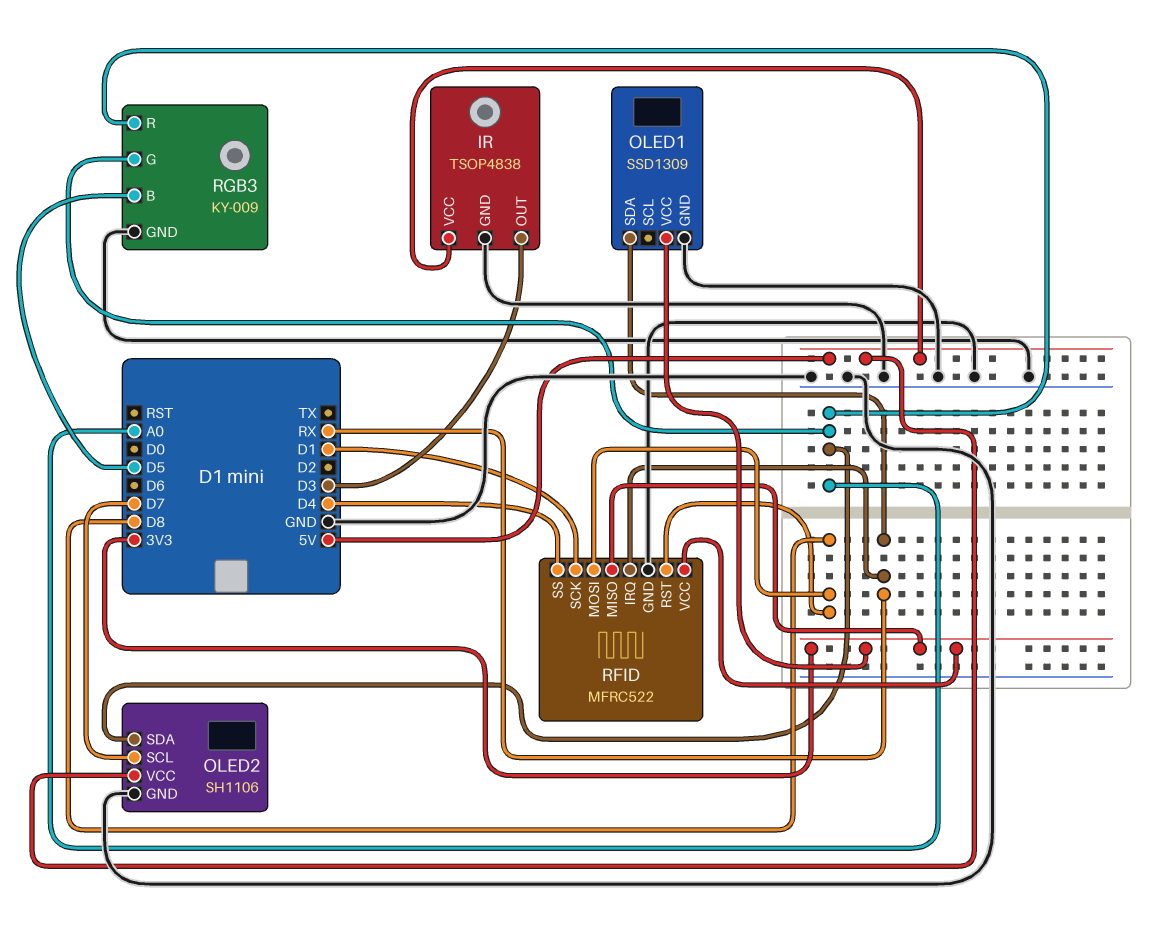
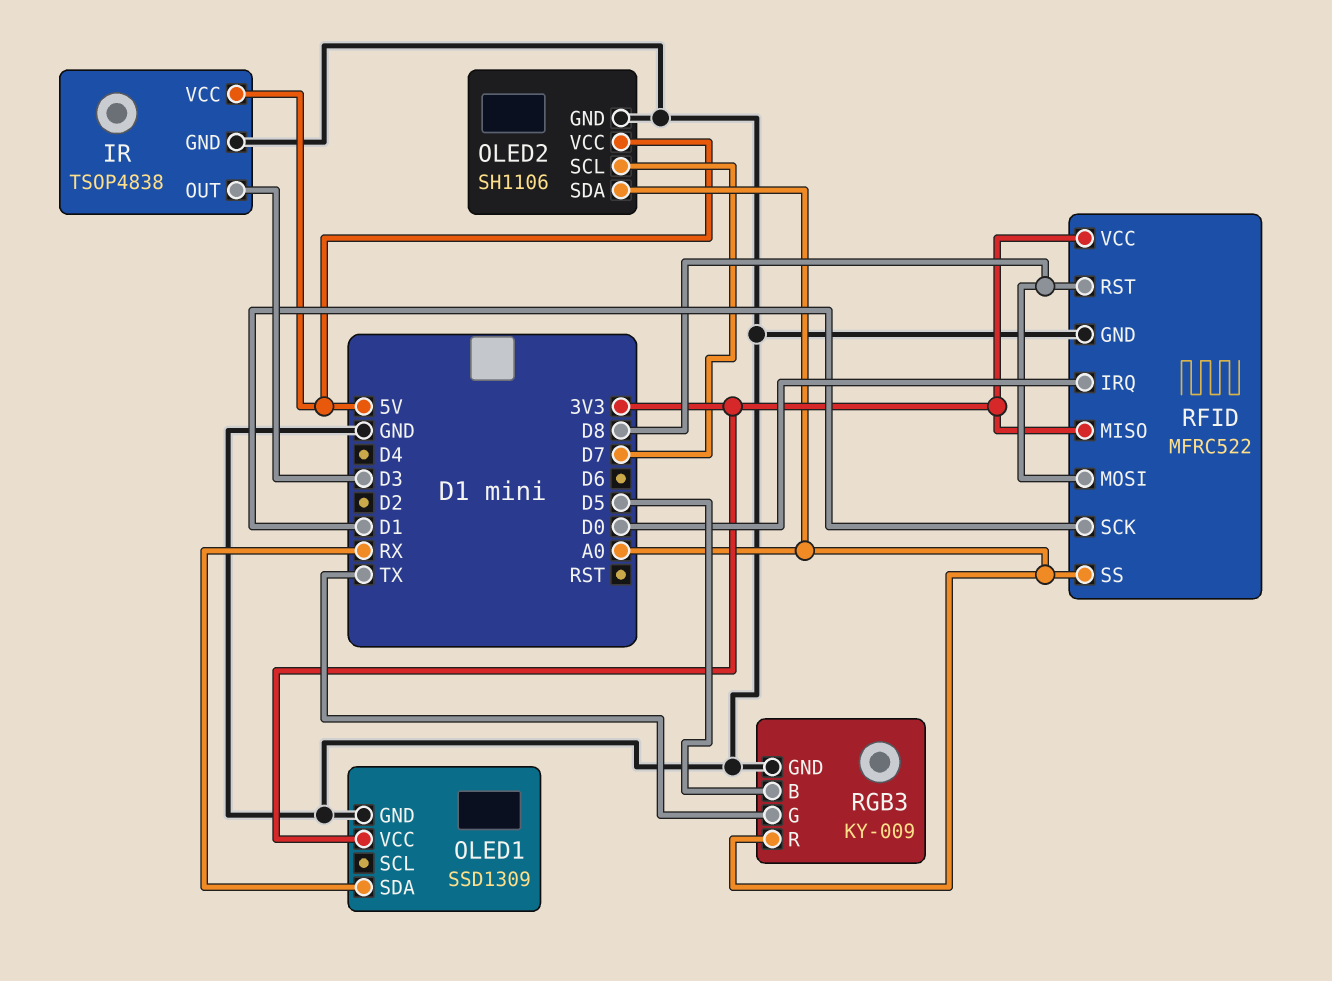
RFID pin IRQ: RX -> D0
RFID pin SS: D4 -> A0
RGB3 pin G: A0 -> TX

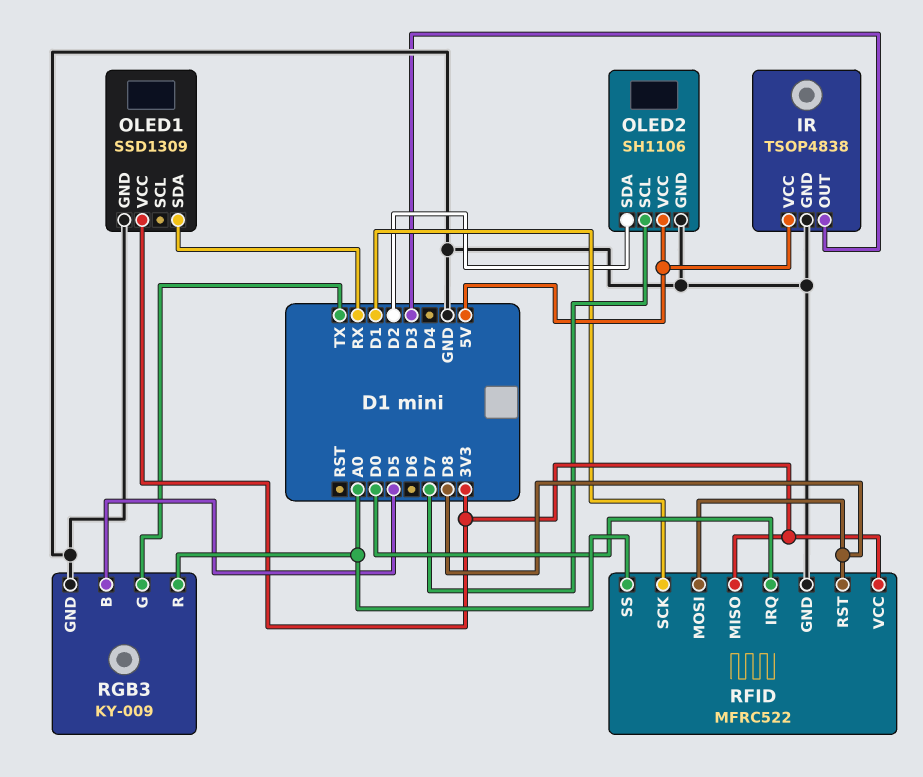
OLED2 pin SDA: A0 -> D2

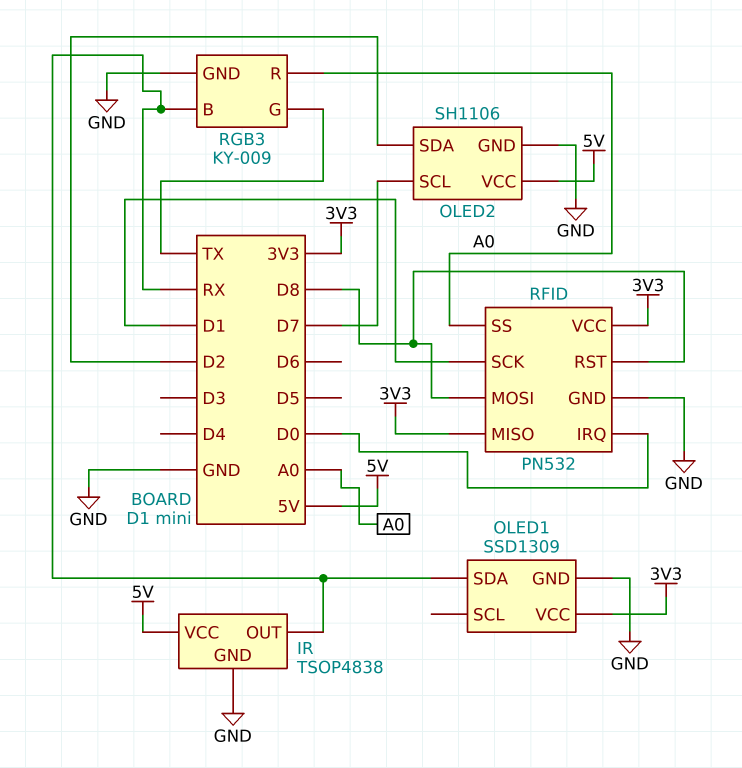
IR pin OUT: D3 -> RX
RFID: MFRC522 -> PN532
RGB3 pin B: D5 -> RX

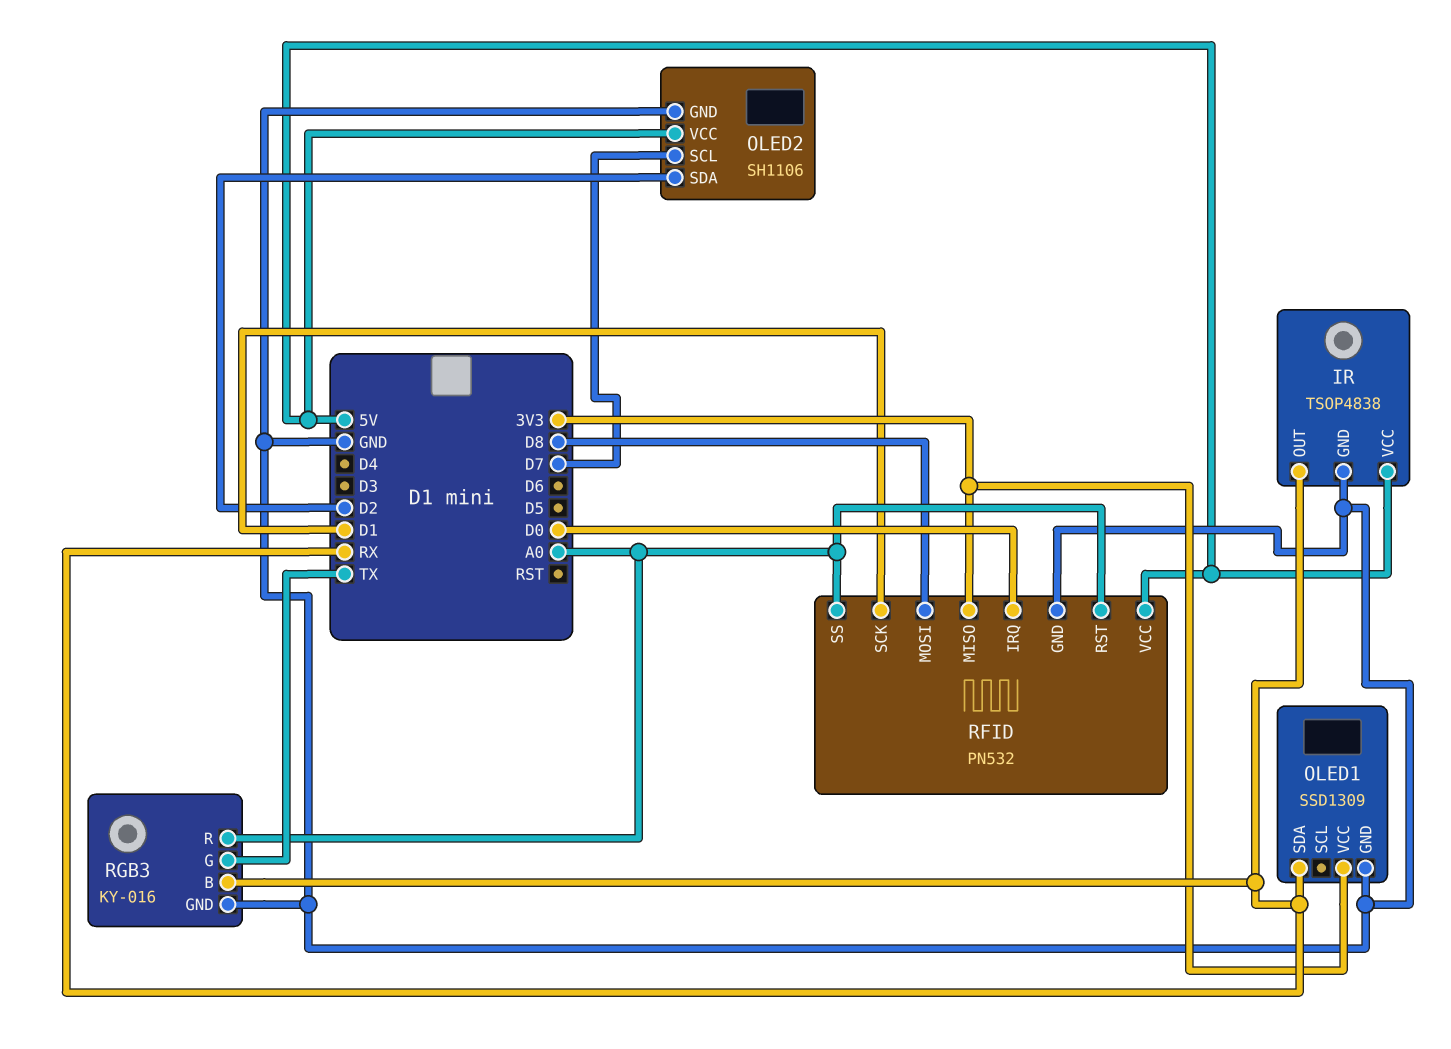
RFID pin RST: D8 -> A0
RFID pin VCC: 3V3 -> 5V
RGB3: KY-009 -> KY-016

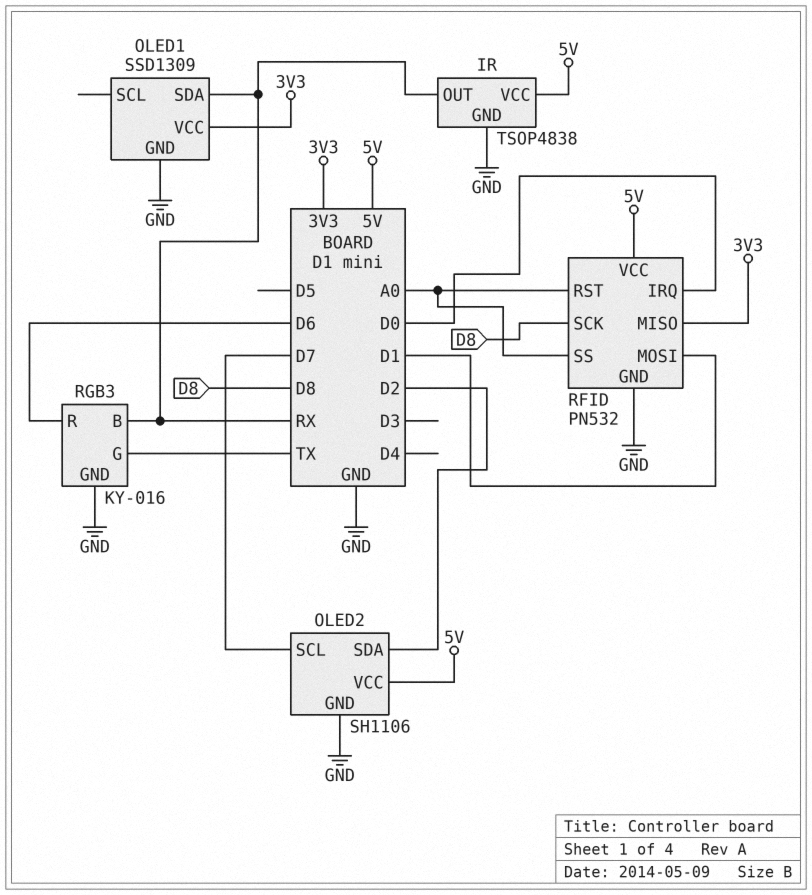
RFID pin MOSI: D8 -> D1
RFID pin SCK: D1 -> D8
RGB3 pin R: A0 -> D6

